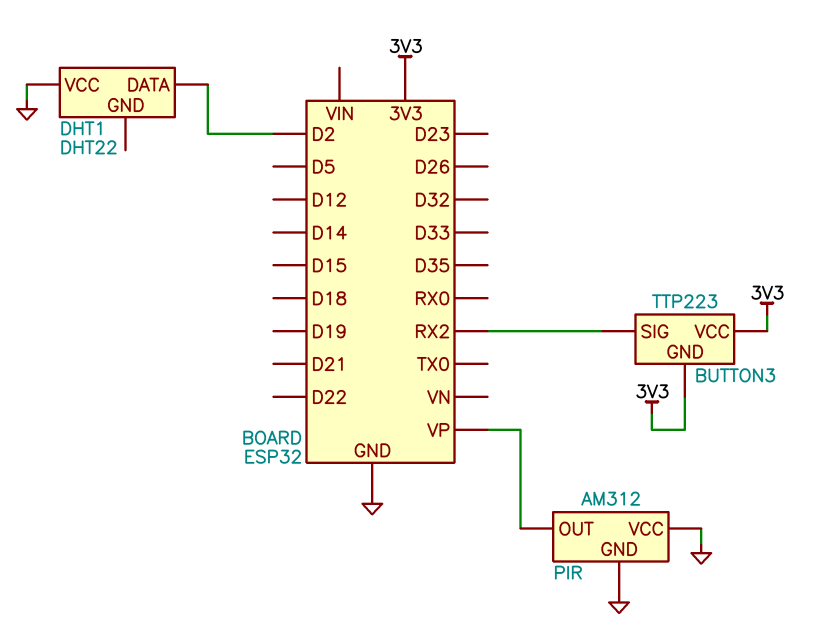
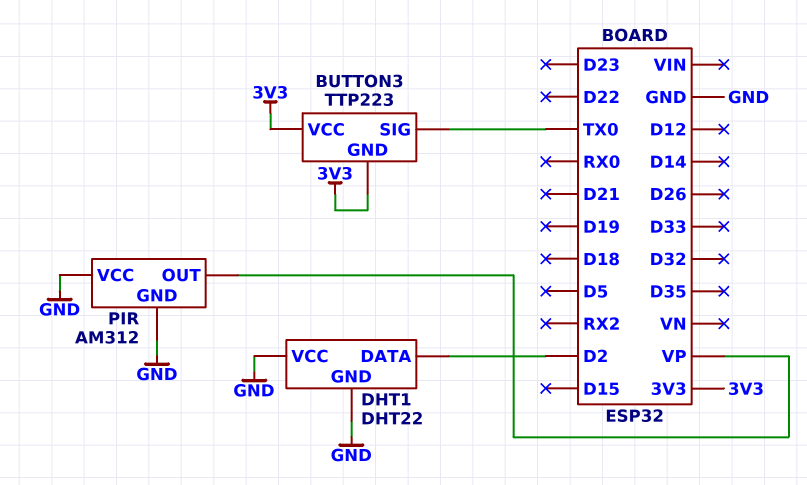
BUTTON3 pin SIG: RX2 -> TX0
DHT1 pin GND: none -> GND

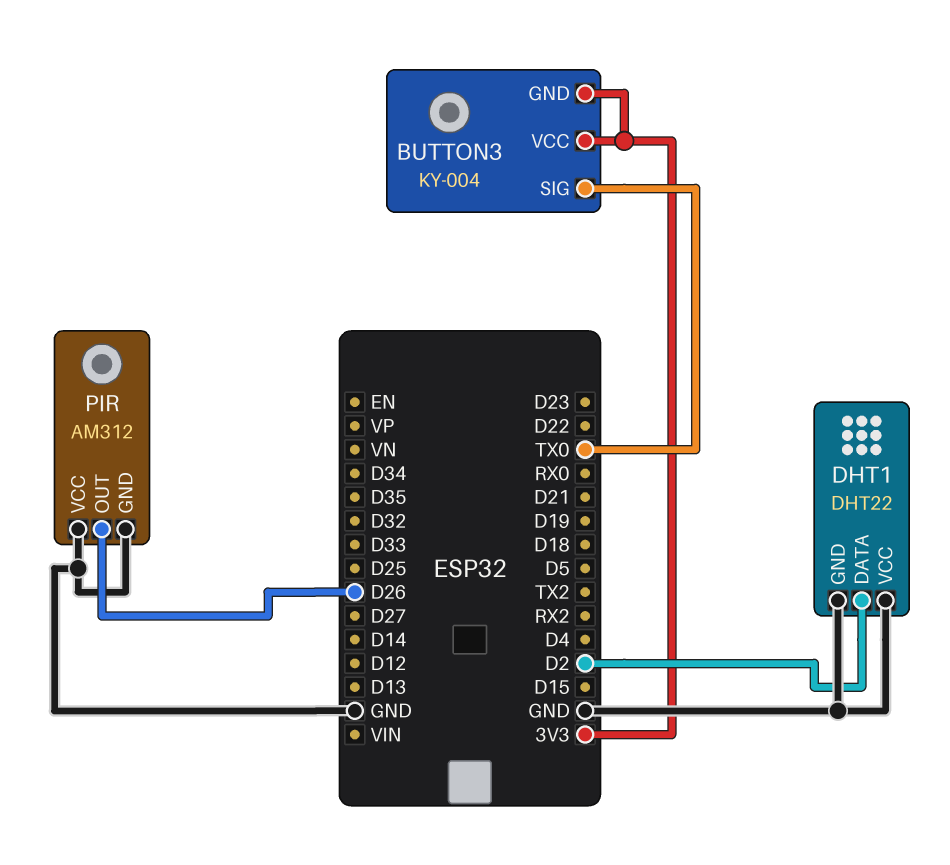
BUTTON3: TTP223 -> KY-004
PIR pin OUT: VP -> D26

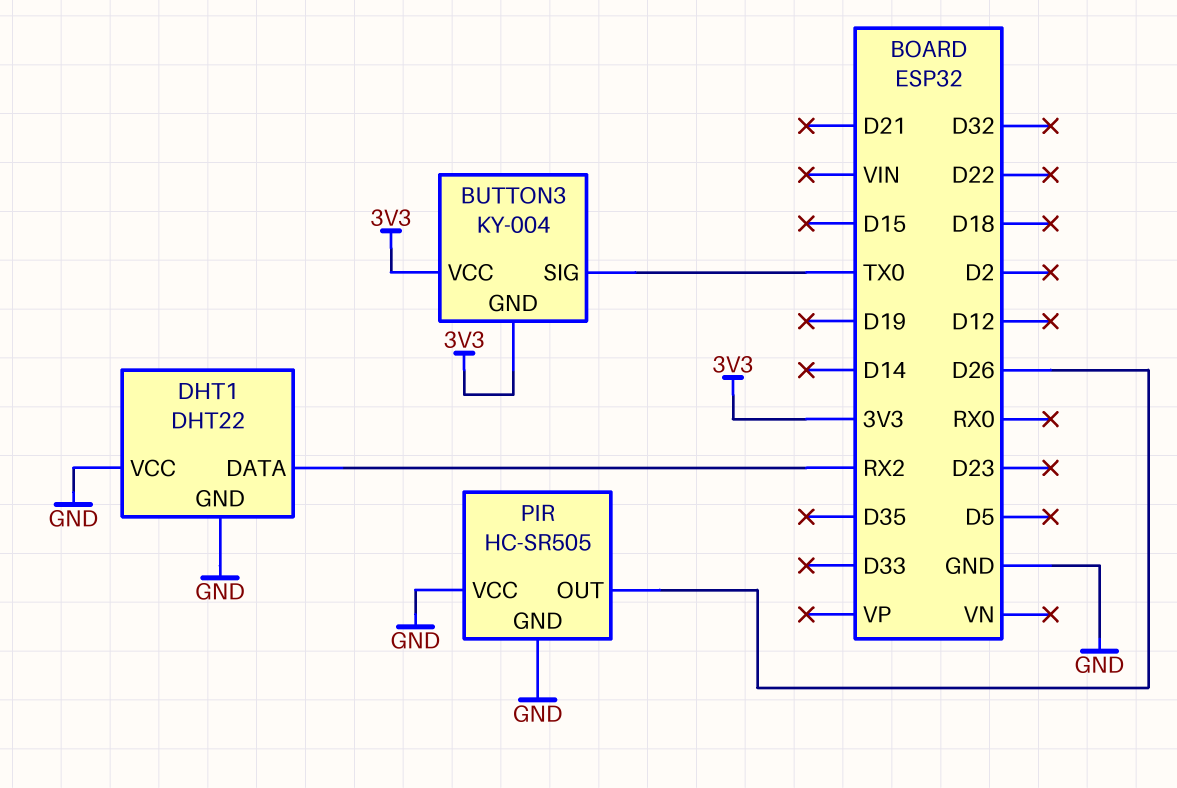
DHT1 pin DATA: D2 -> RX2
PIR: AM312 -> HC-SR505

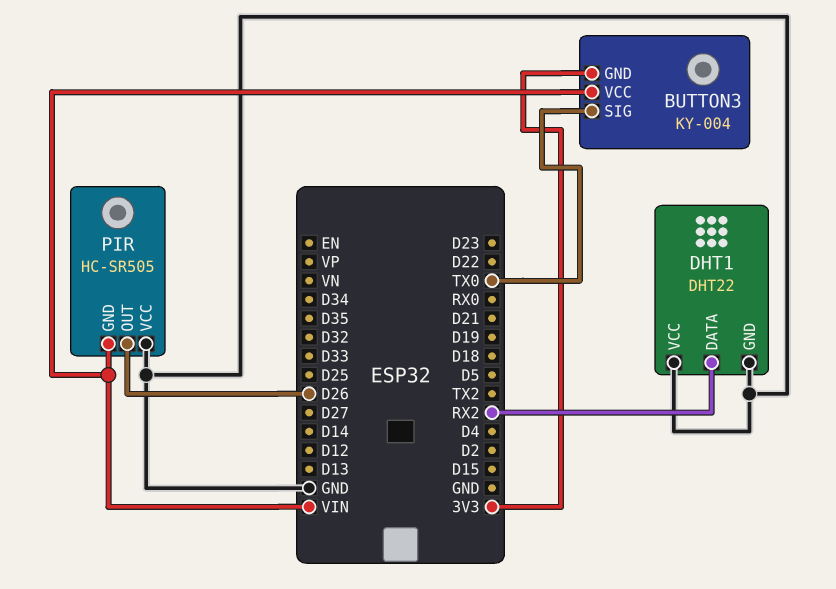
BUTTON3 pin VCC: 3V3 -> VIN
PIR pin GND: GND -> VIN

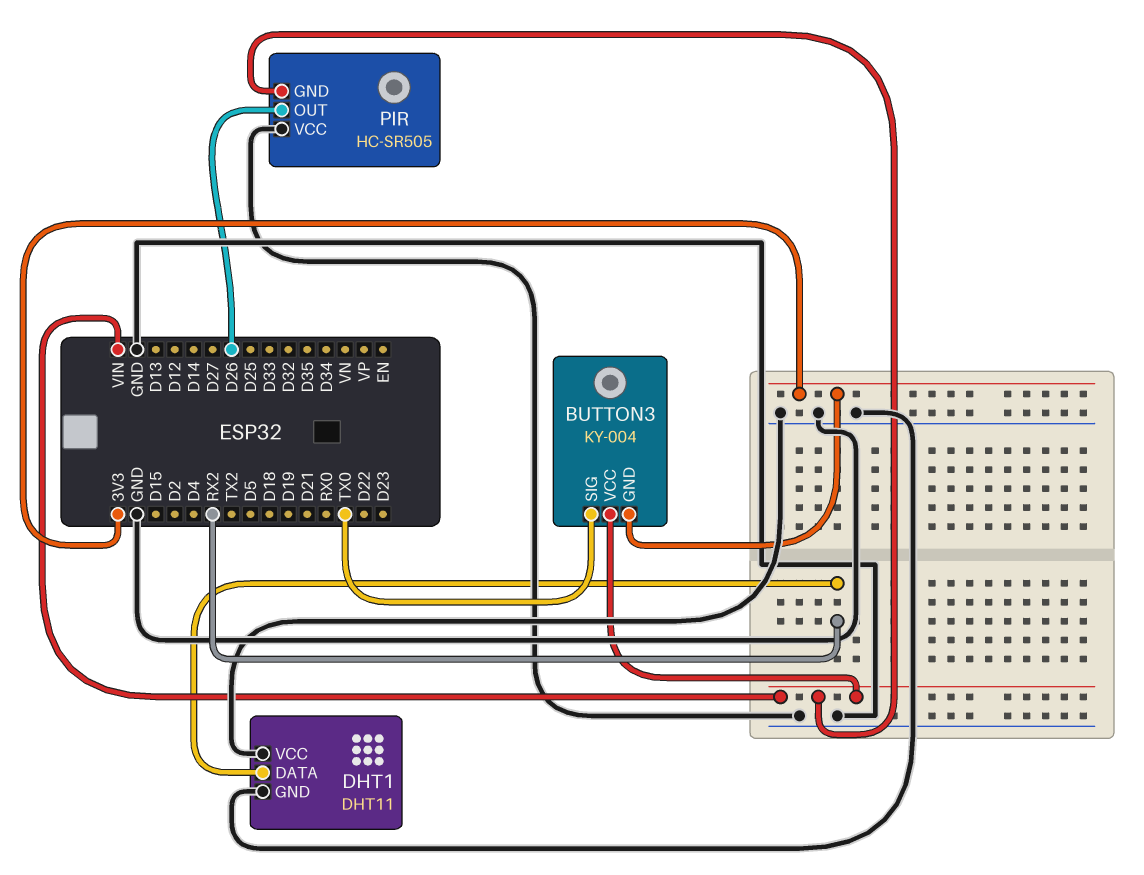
DHT1: DHT22 -> DHT11

